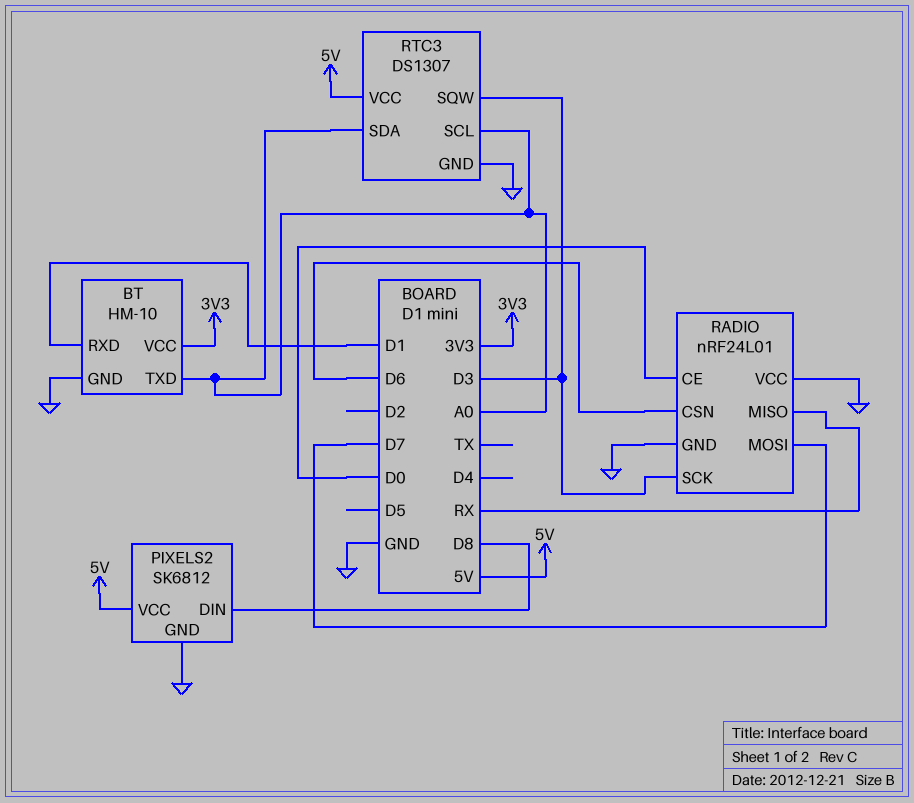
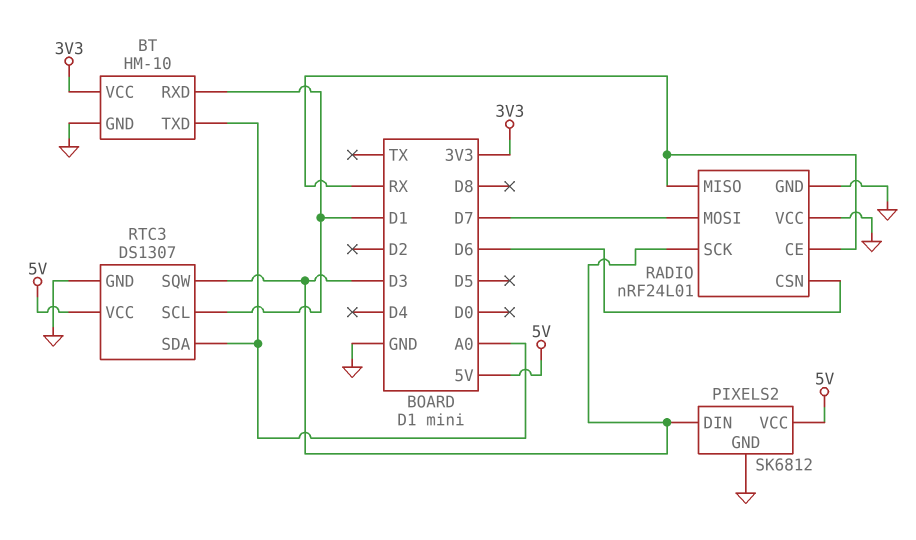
PIXELS2 pin DIN: D8 -> D3
RADIO pin CE: D0 -> RX
RTC3 pin SCL: A0 -> D1

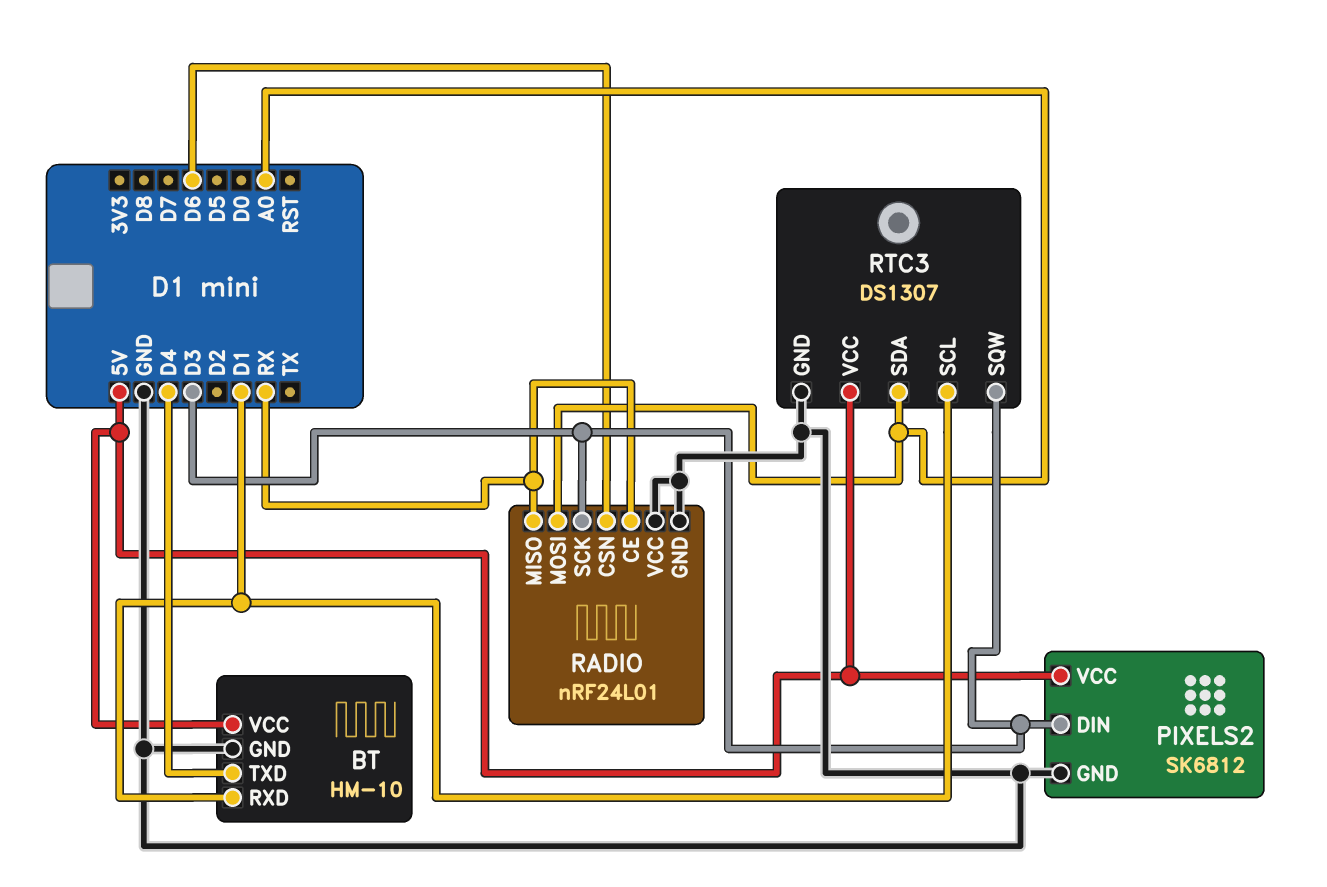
BT pin TXD: A0 -> D4
BT pin VCC: 3V3 -> 5V
RADIO pin MOSI: D7 -> A0

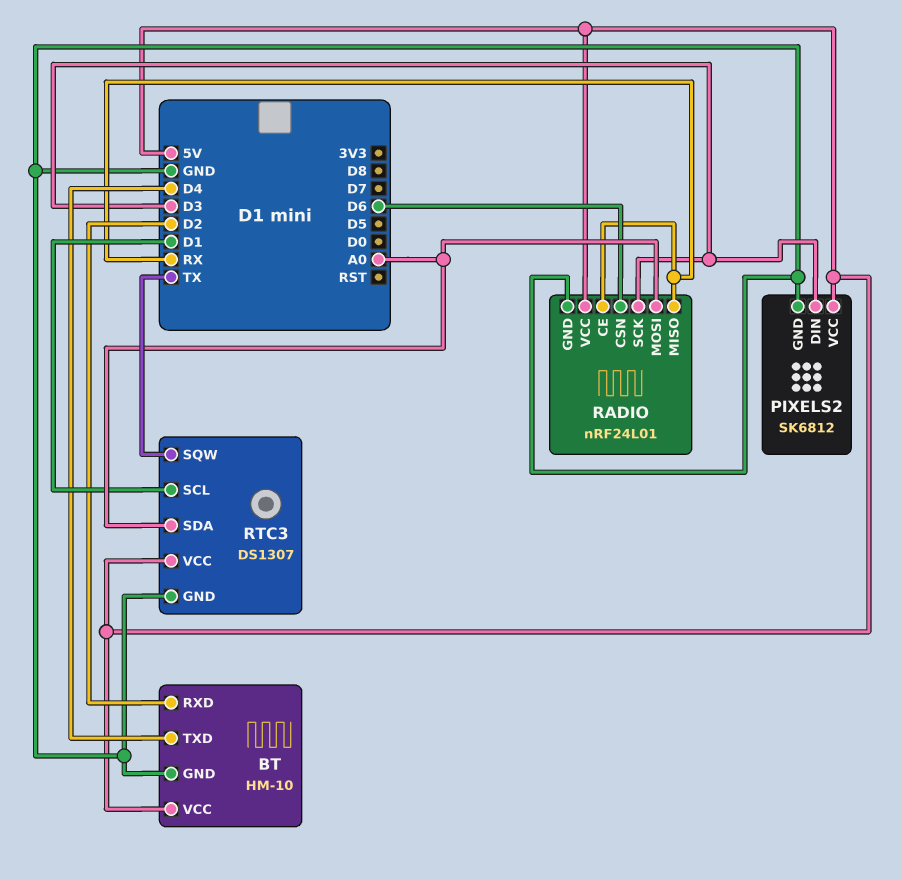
BT pin RXD: D1 -> D2
RADIO pin VCC: GND -> 5V
RTC3 pin SQW: D3 -> TX

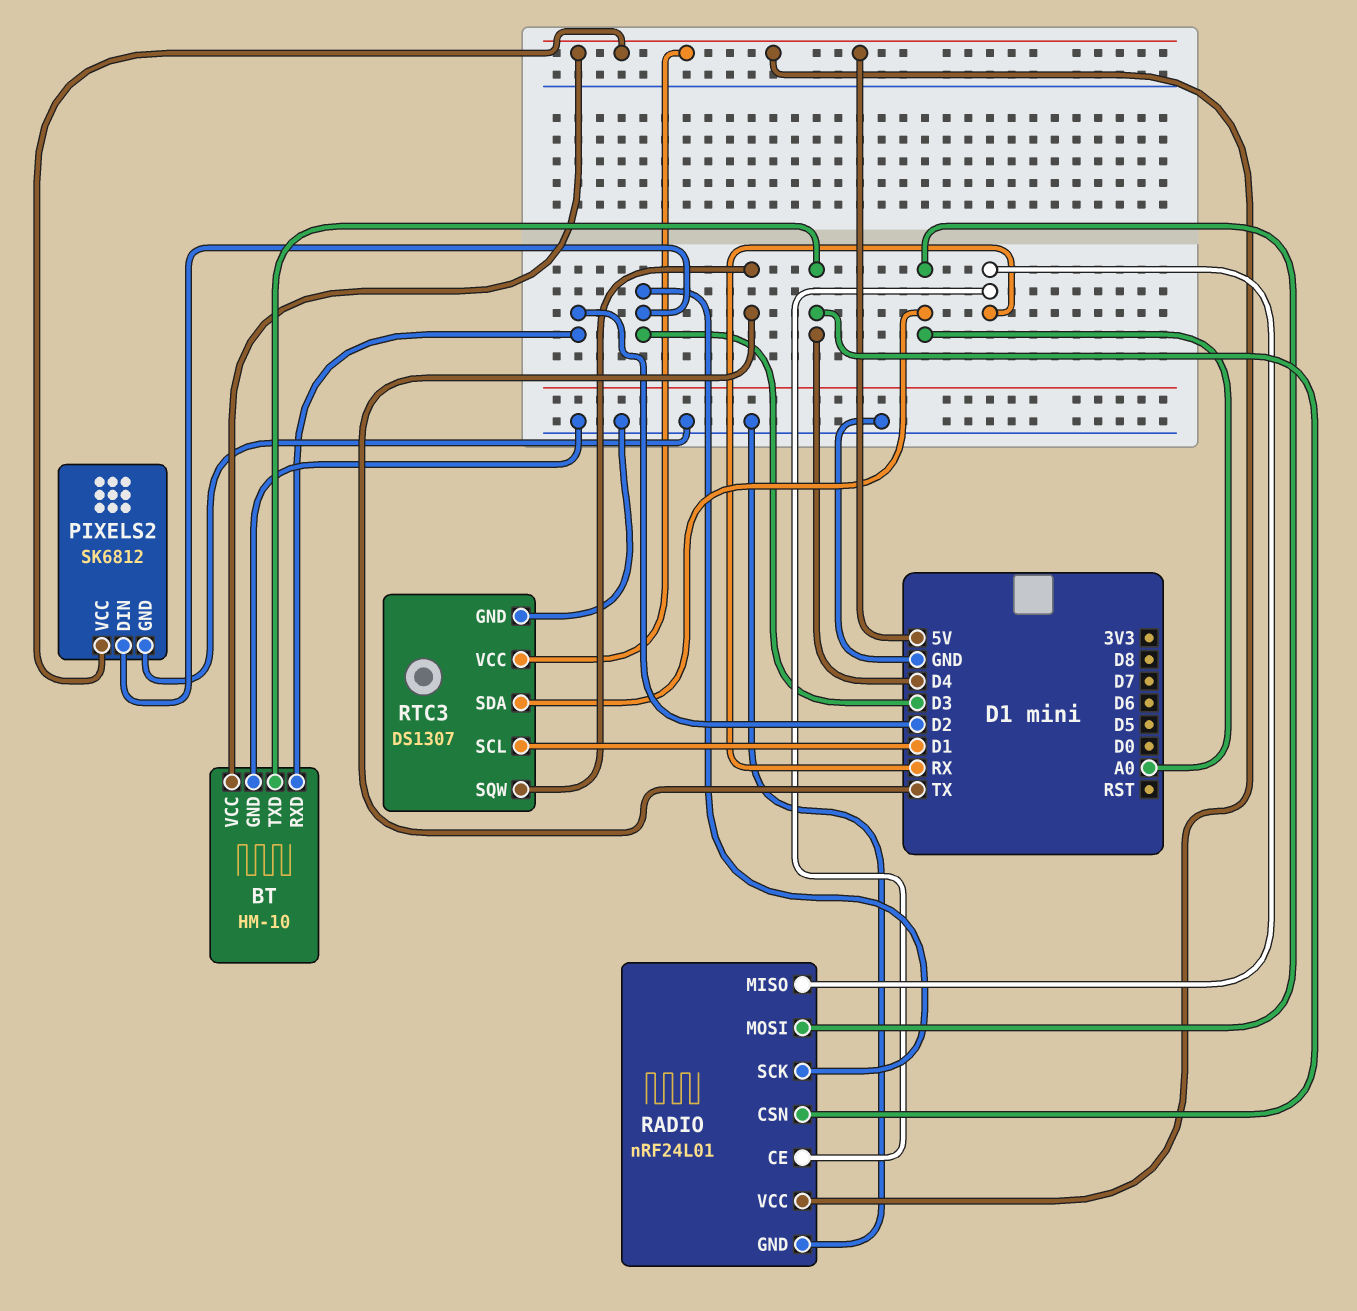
RADIO pin CSN: D6 -> D4

